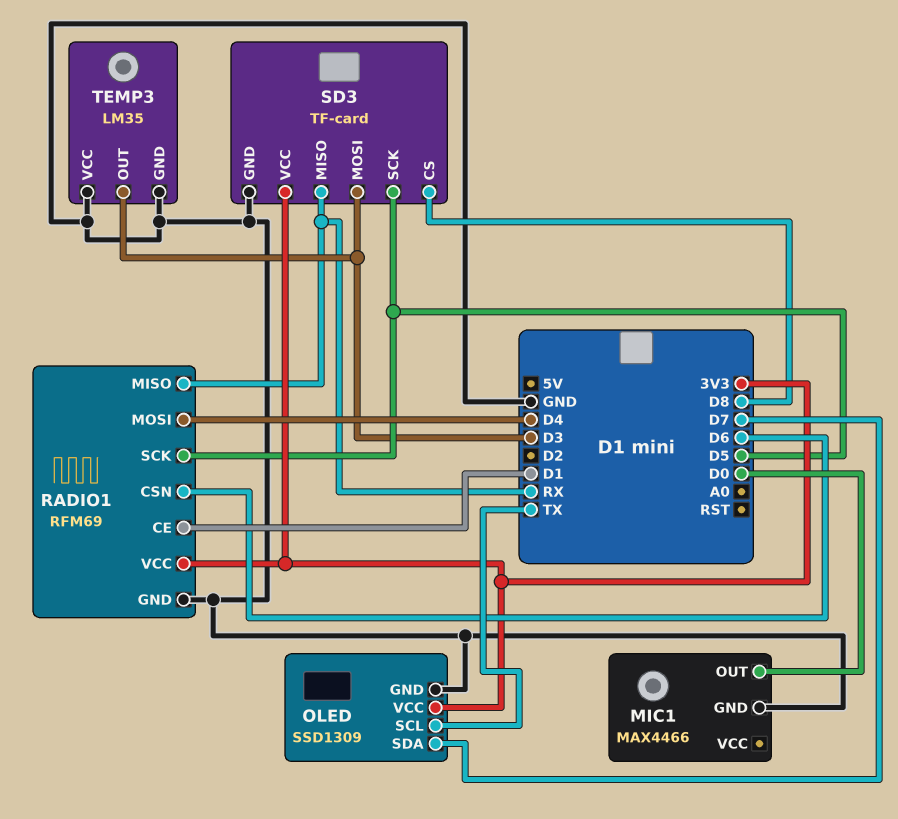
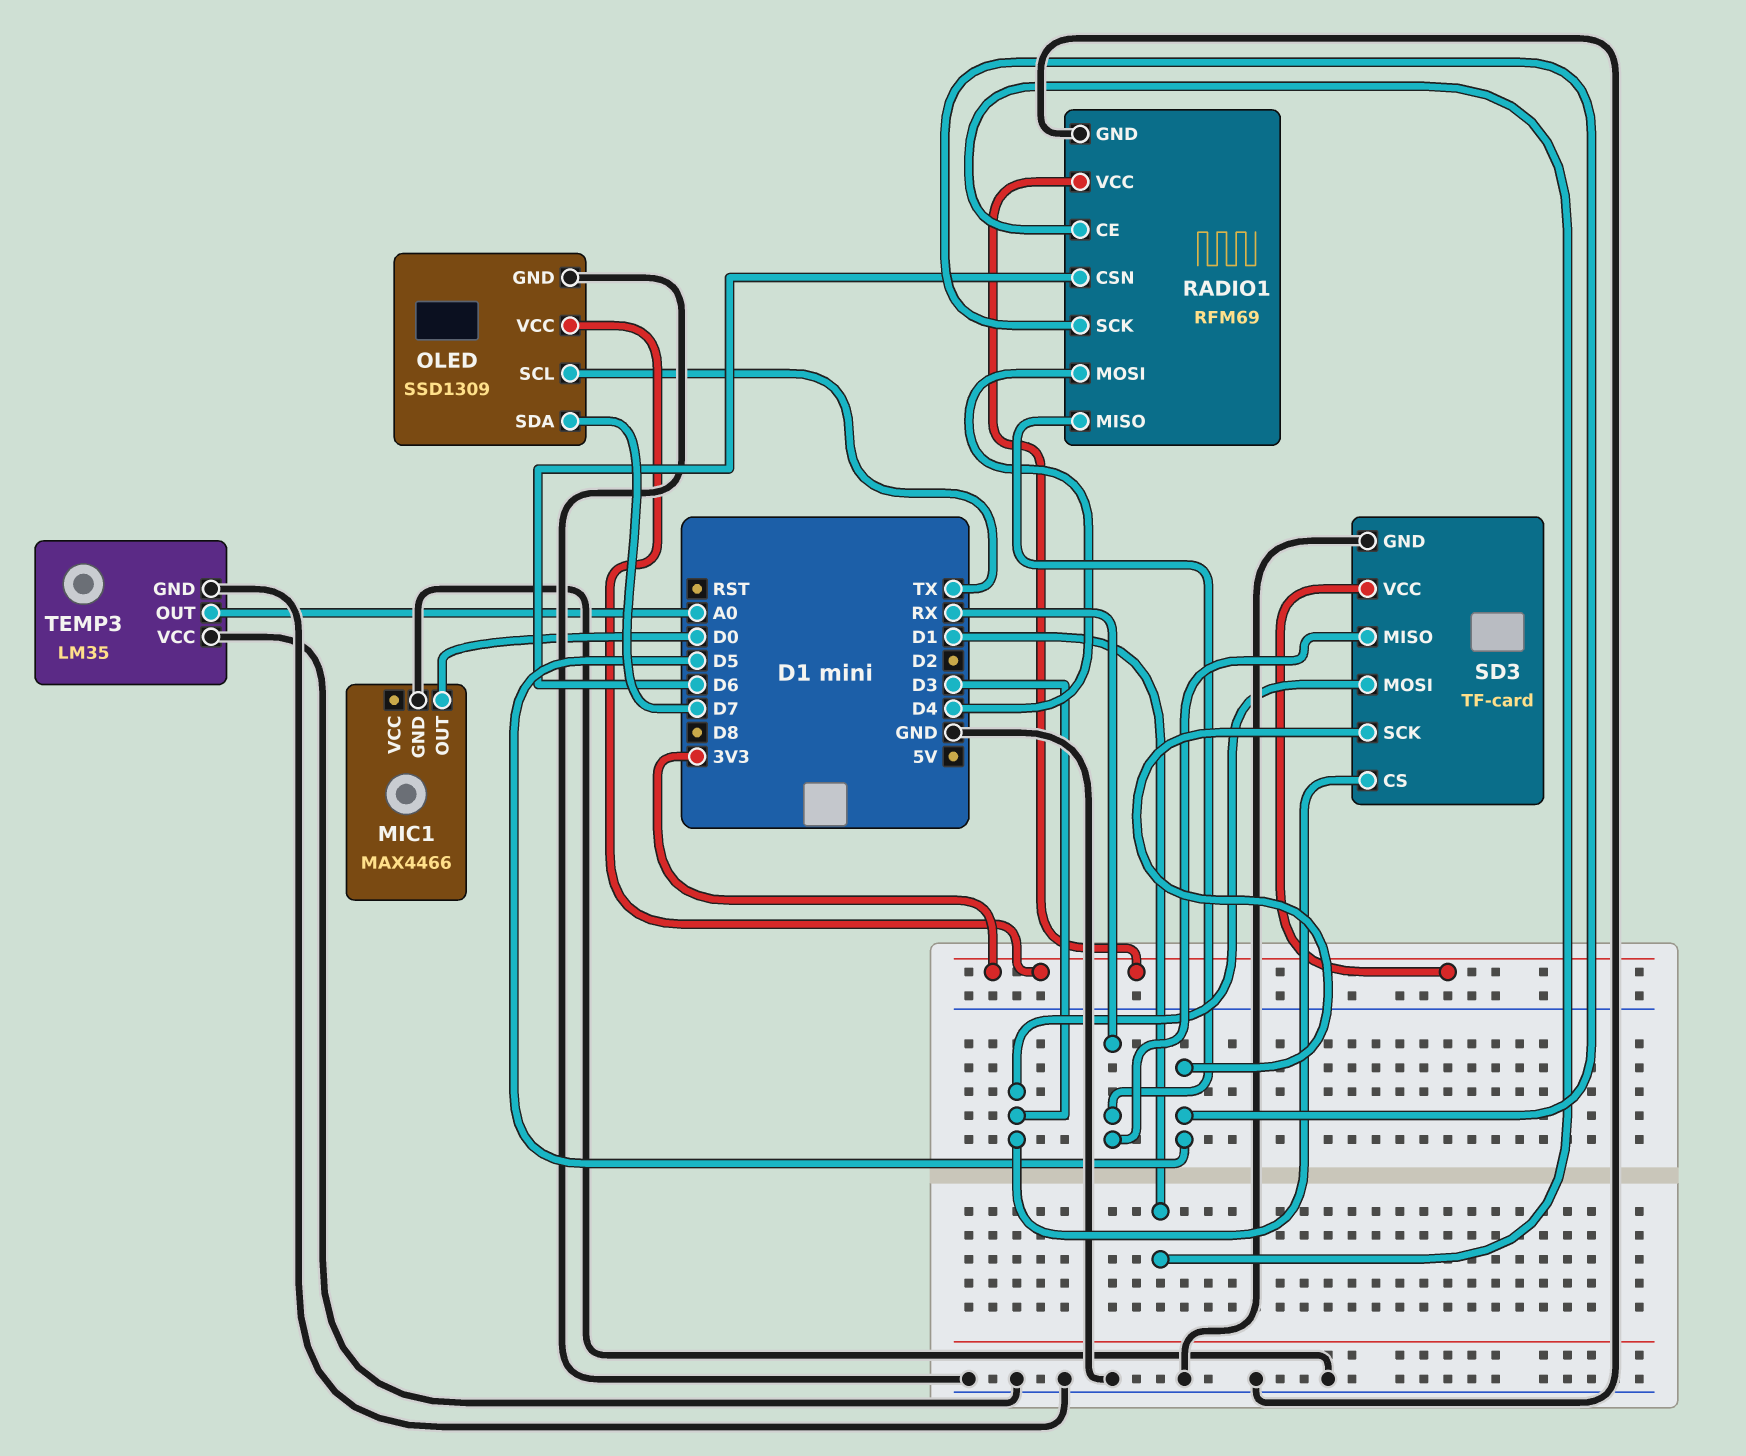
SD3 pin CS: D8 -> D3
TEMP3 pin OUT: D3 -> A0

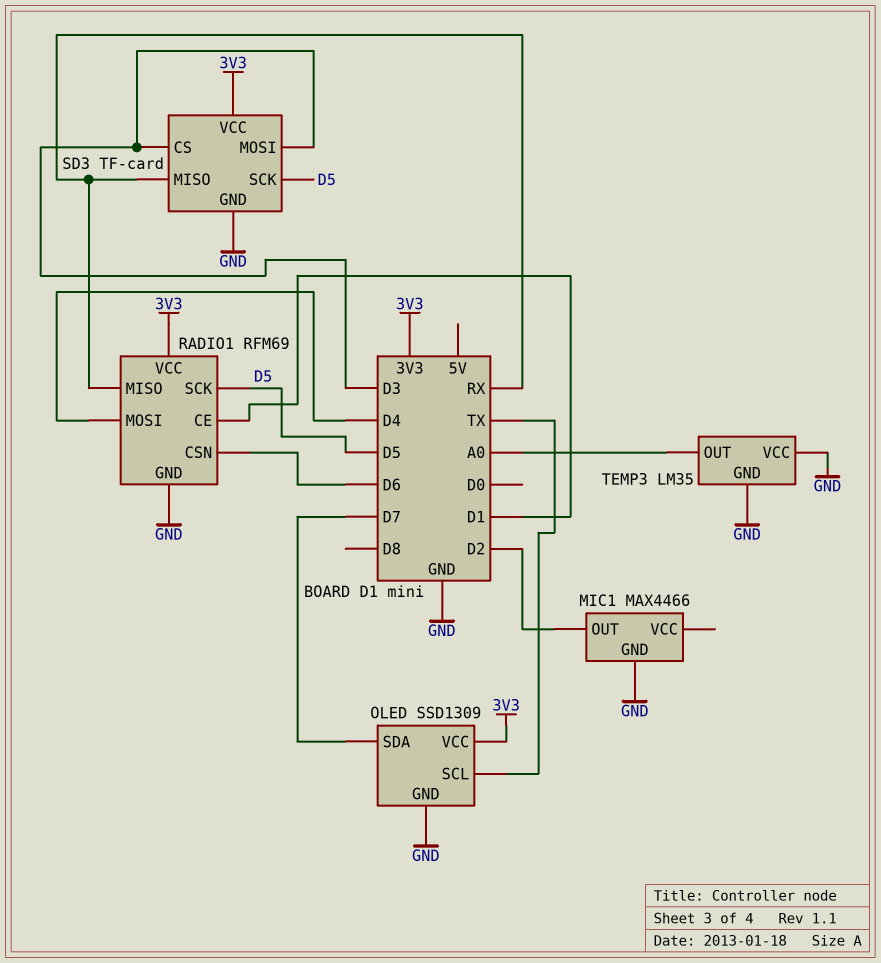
MIC1 pin OUT: D0 -> D2

